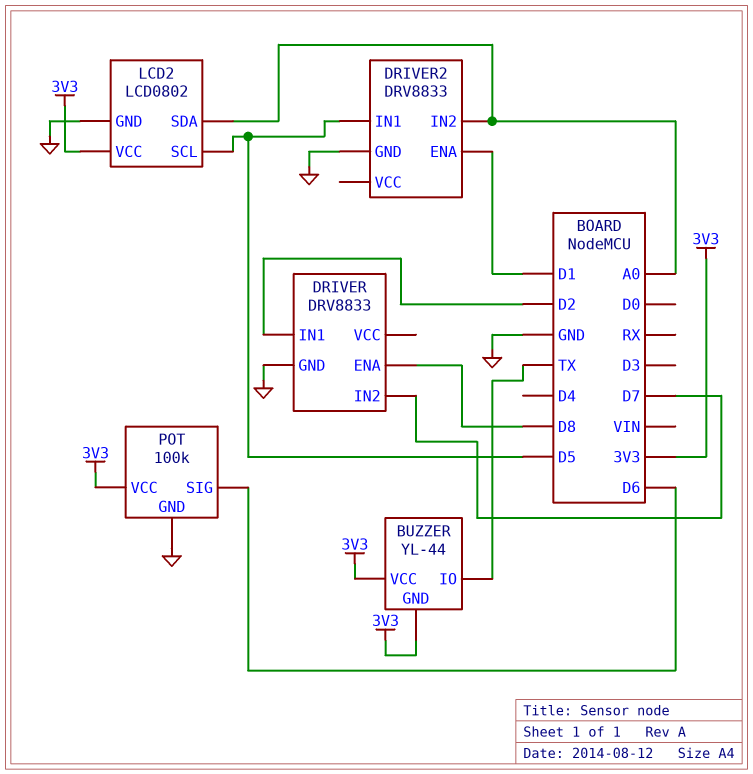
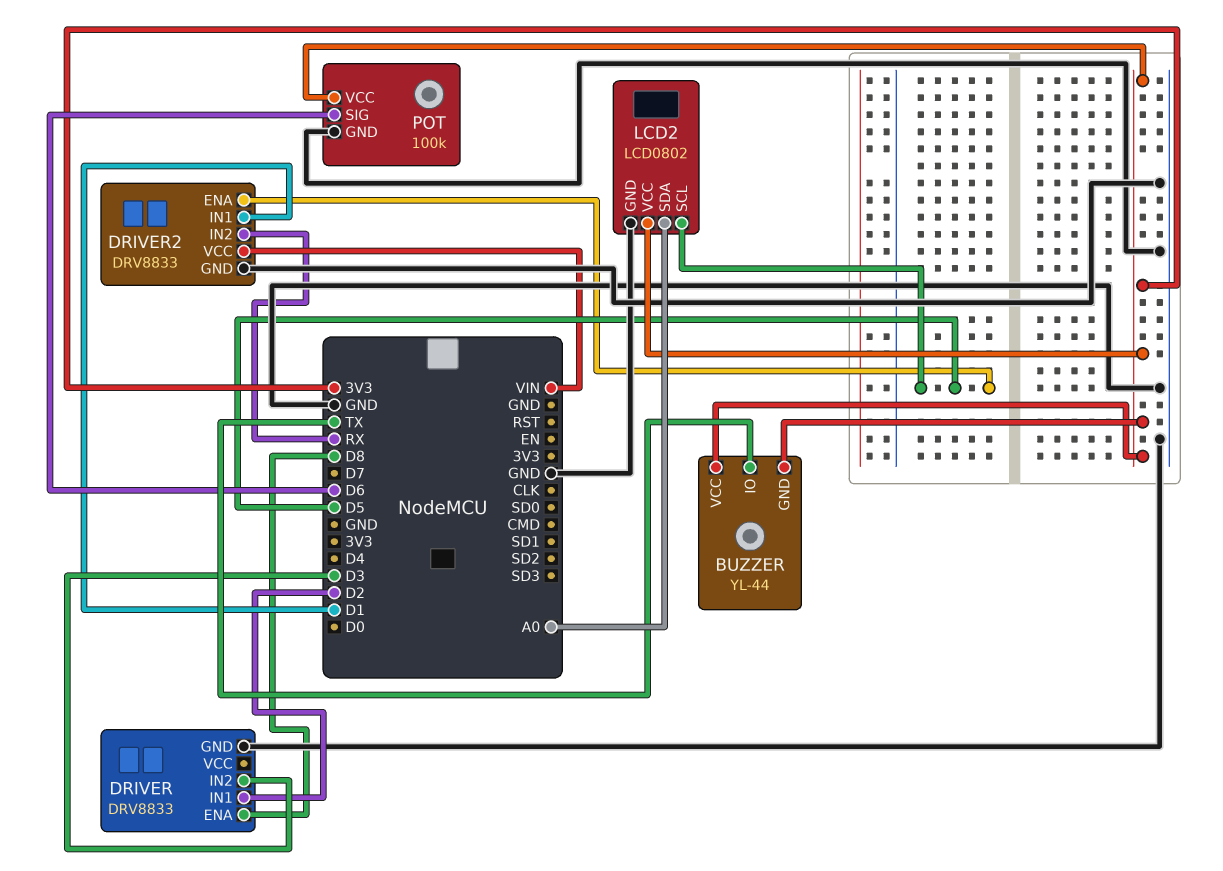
DRIVER pin IN2: D7 -> D3
DRIVER2 pin ENA: D1 -> D5
DRIVER2 pin IN1: D5 -> D1
DRIVER2 pin IN2: A0 -> RX
DRIVER2 pin VCC: none -> VIN

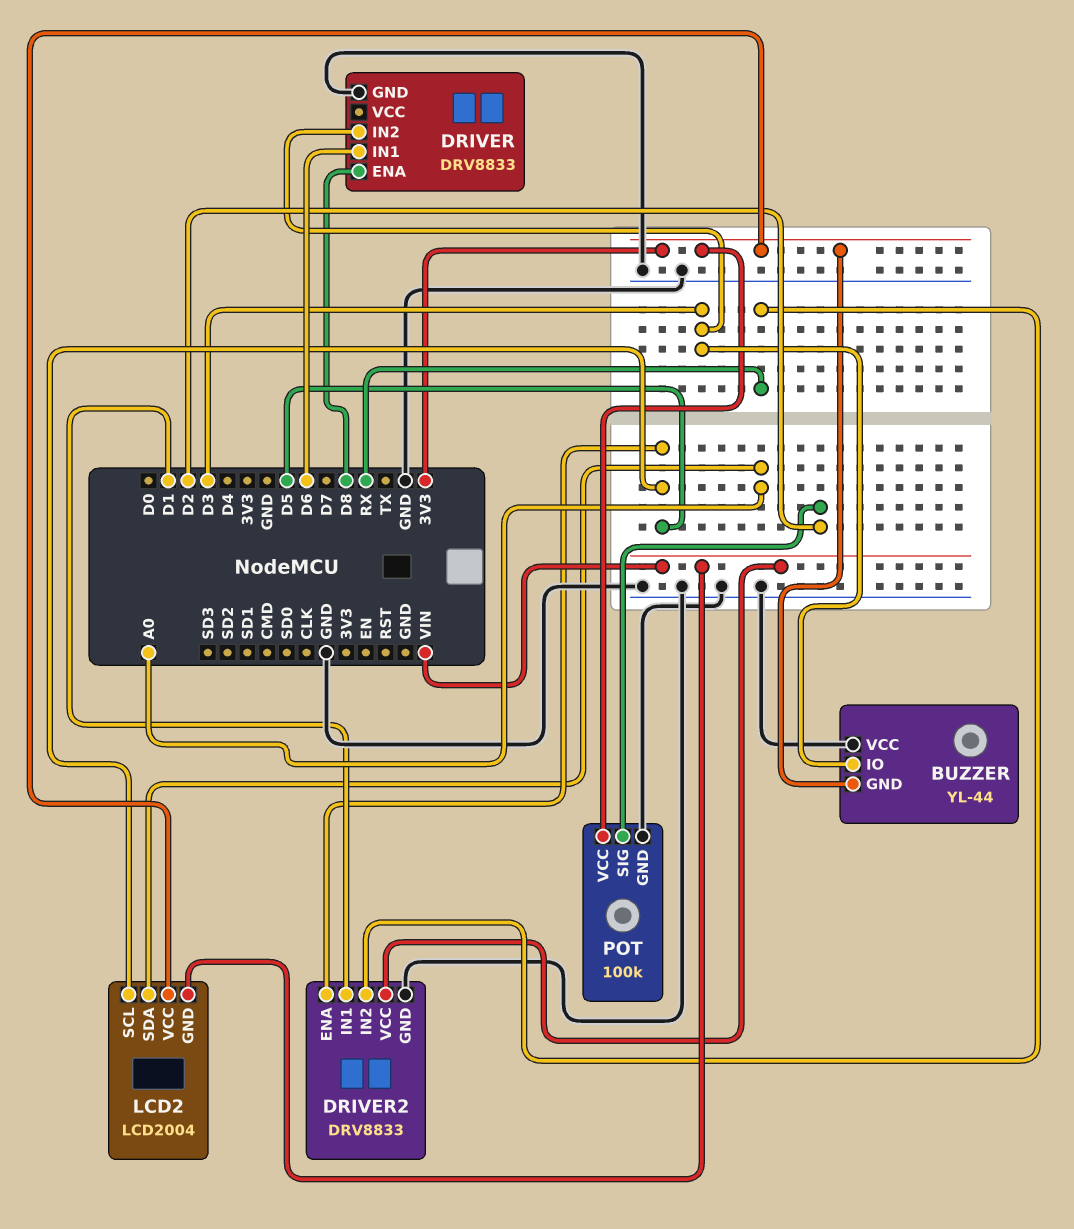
BUZZER pin IO: TX -> D3
BUZZER pin VCC: 3V3 -> GND
DRIVER pin IN1: D2 -> D6
LCD2: LCD0802 -> LCD2004
LCD2 pin GND: GND -> VIN
POT pin SIG: D6 -> D2

